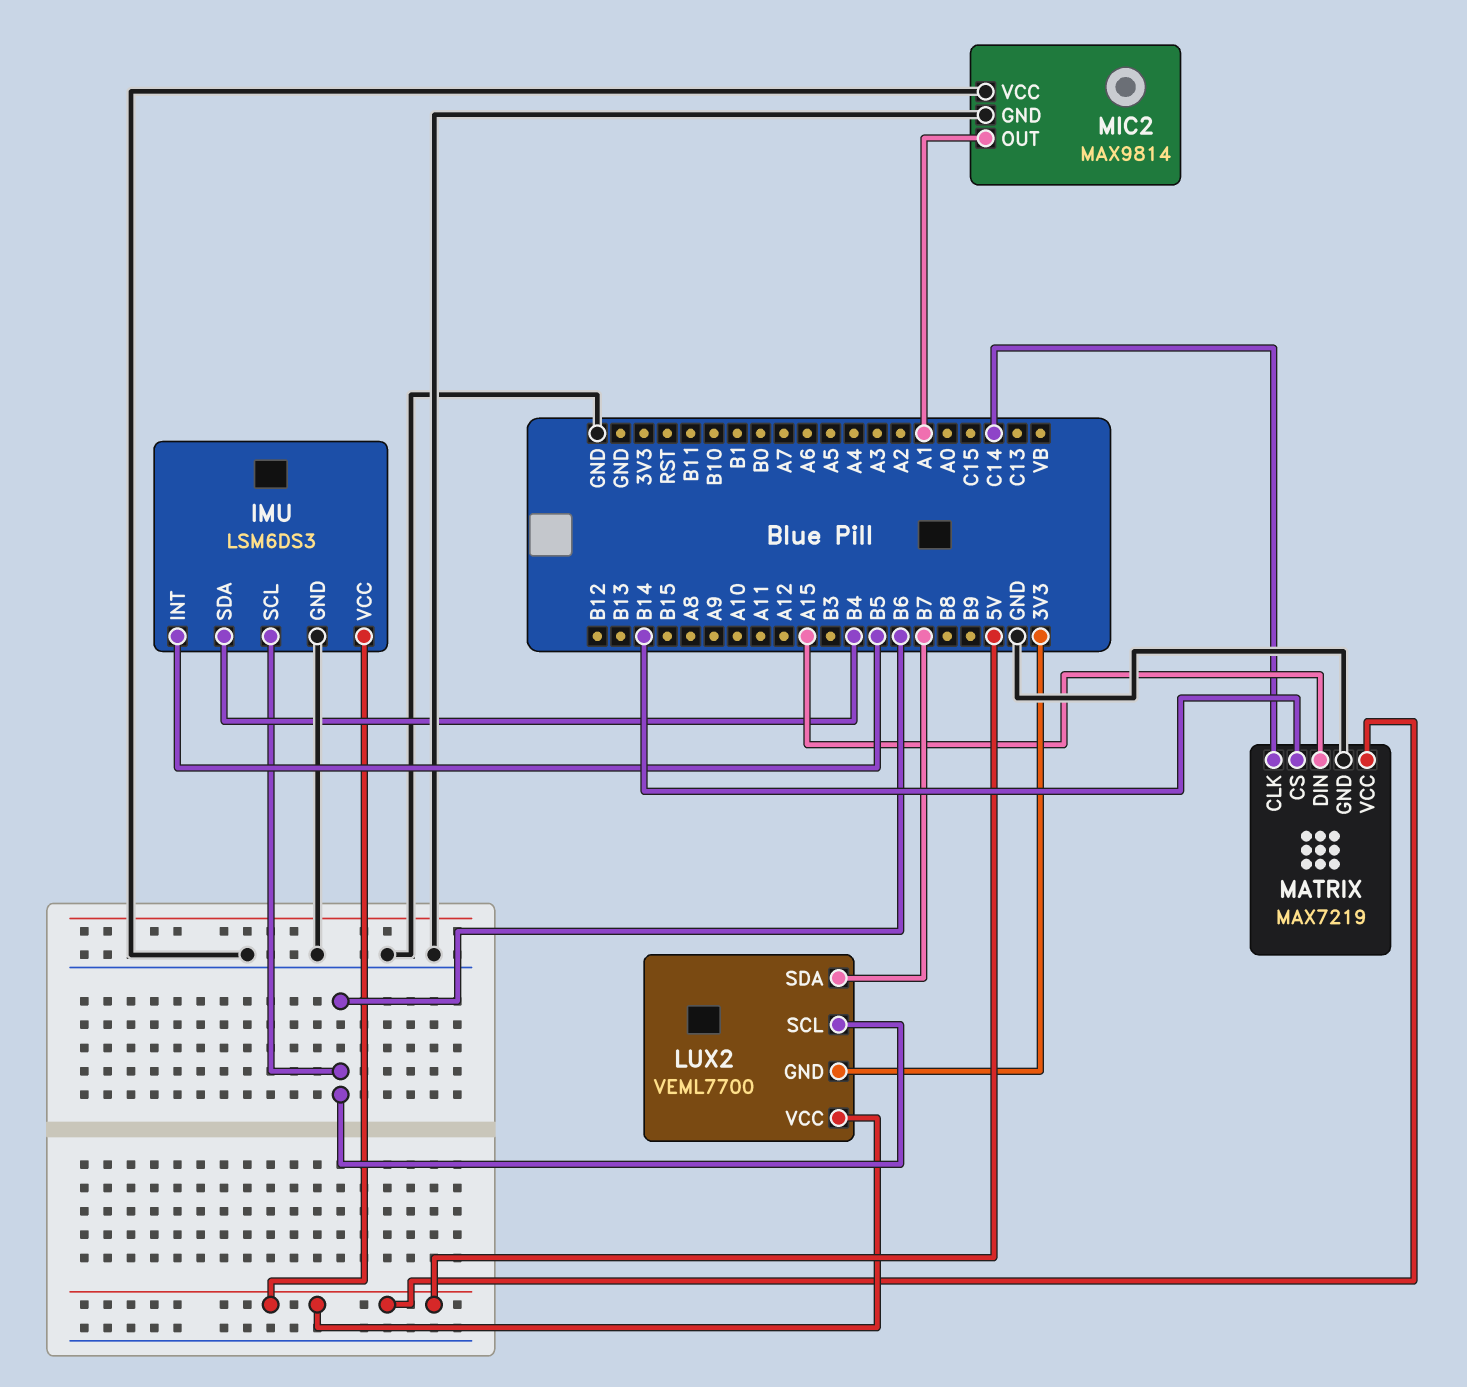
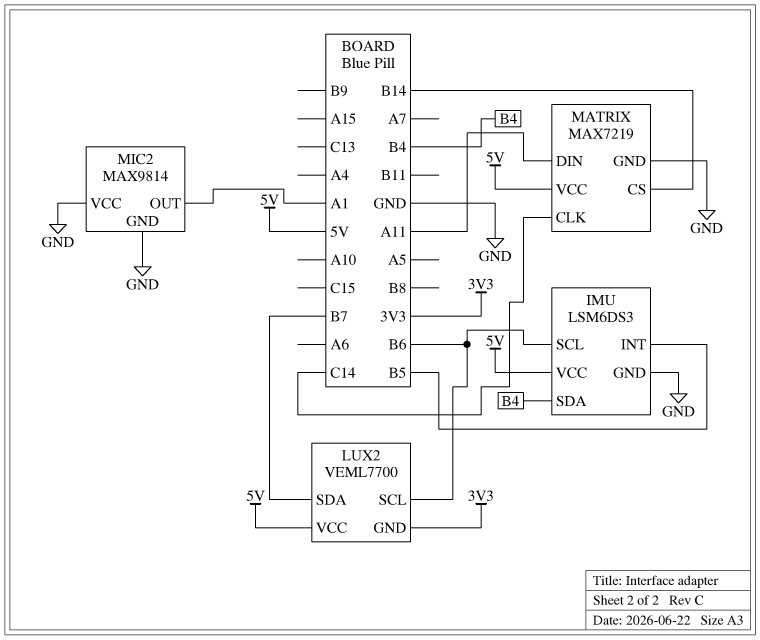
MATRIX pin DIN: A15 -> A11

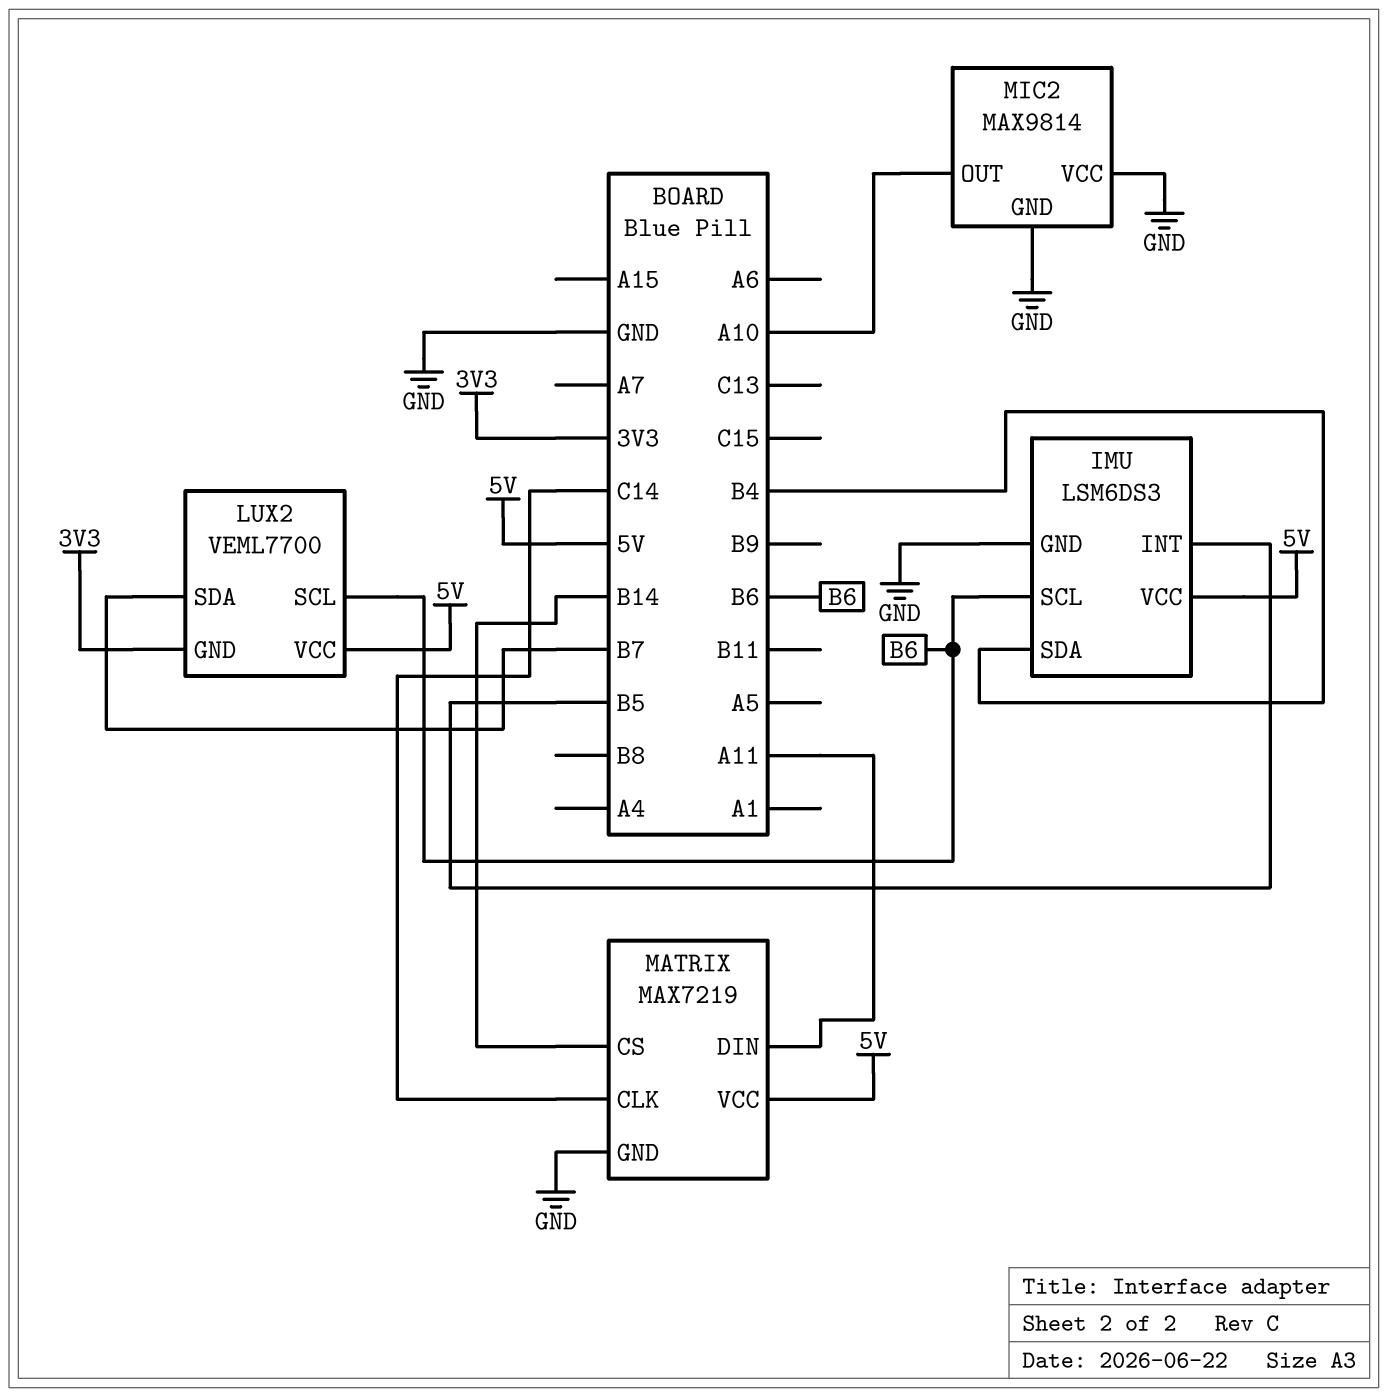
MIC2 pin OUT: A1 -> A10

